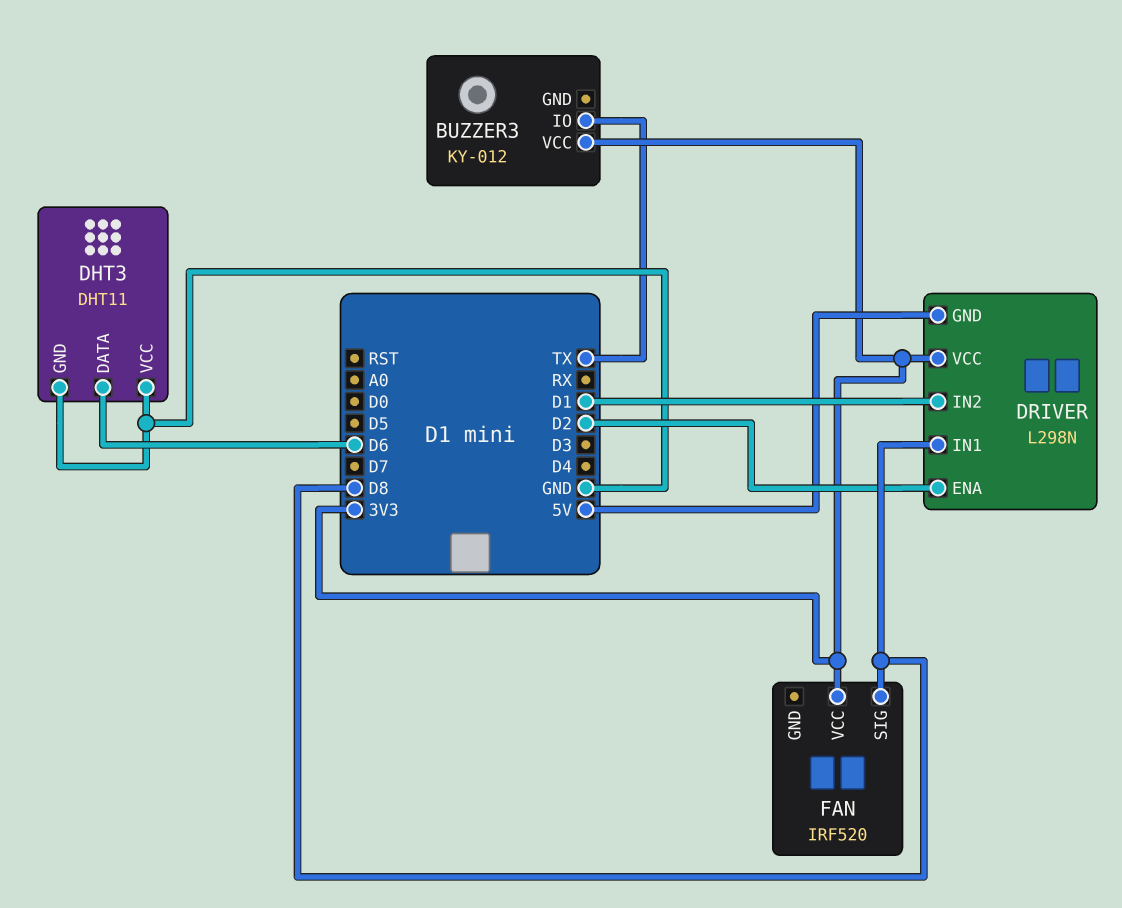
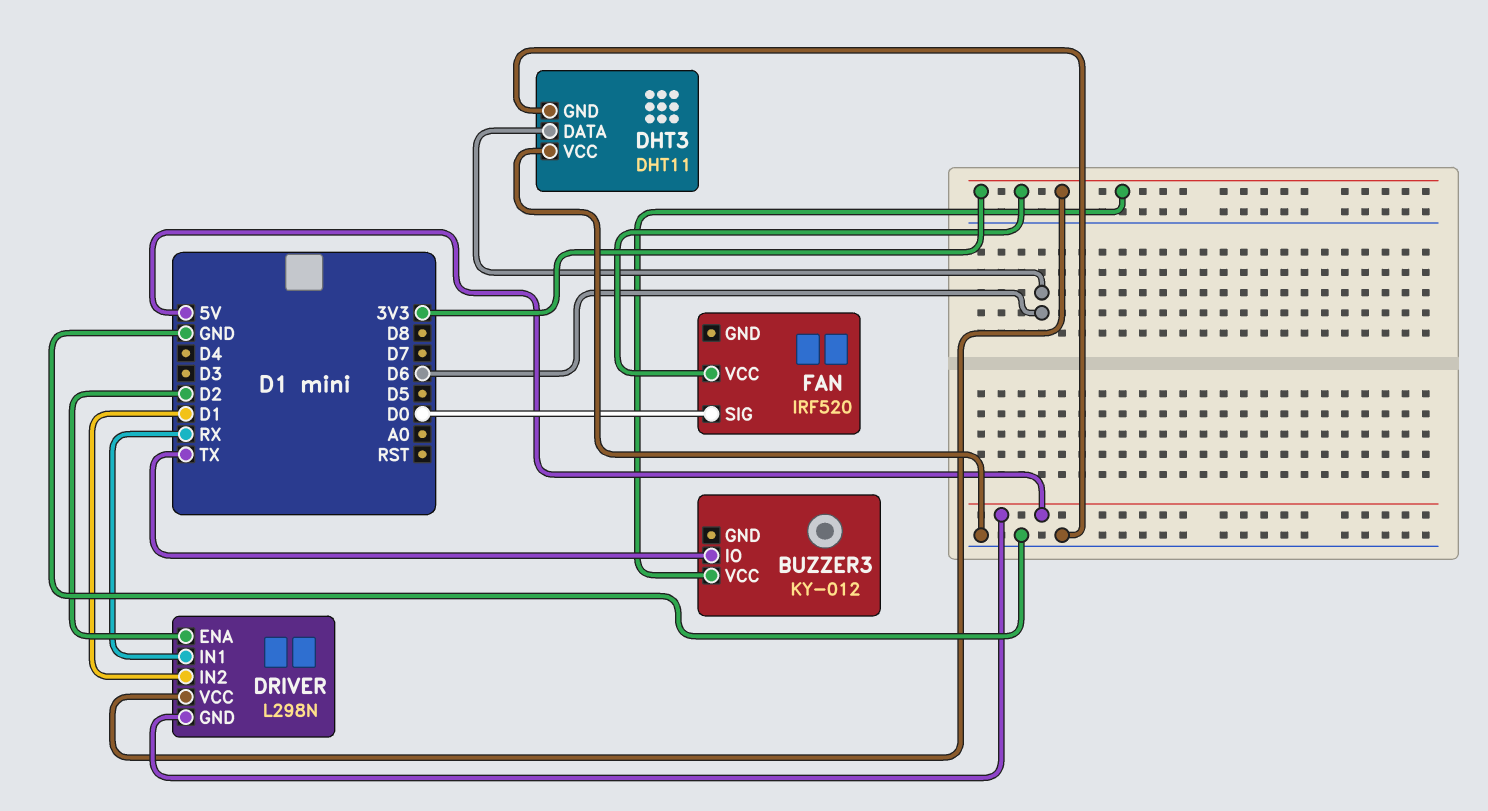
DRIVER pin IN1: D8 -> RX
FAN pin SIG: D8 -> D0

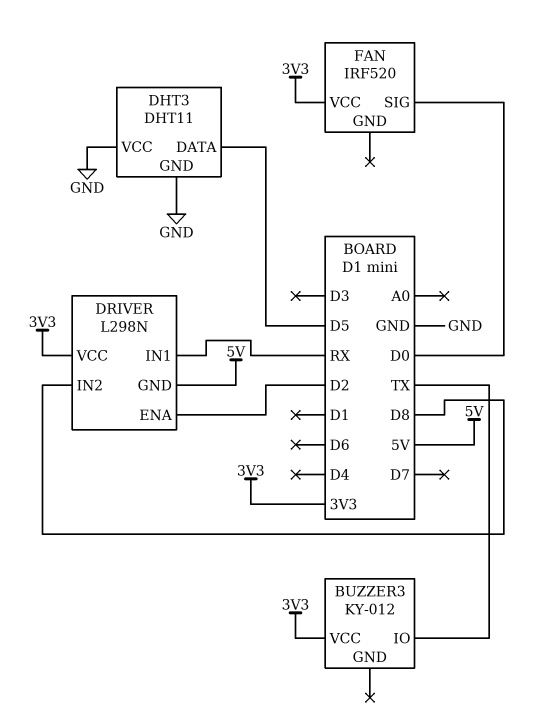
DHT3 pin DATA: D6 -> D5
DRIVER pin IN2: D1 -> D8

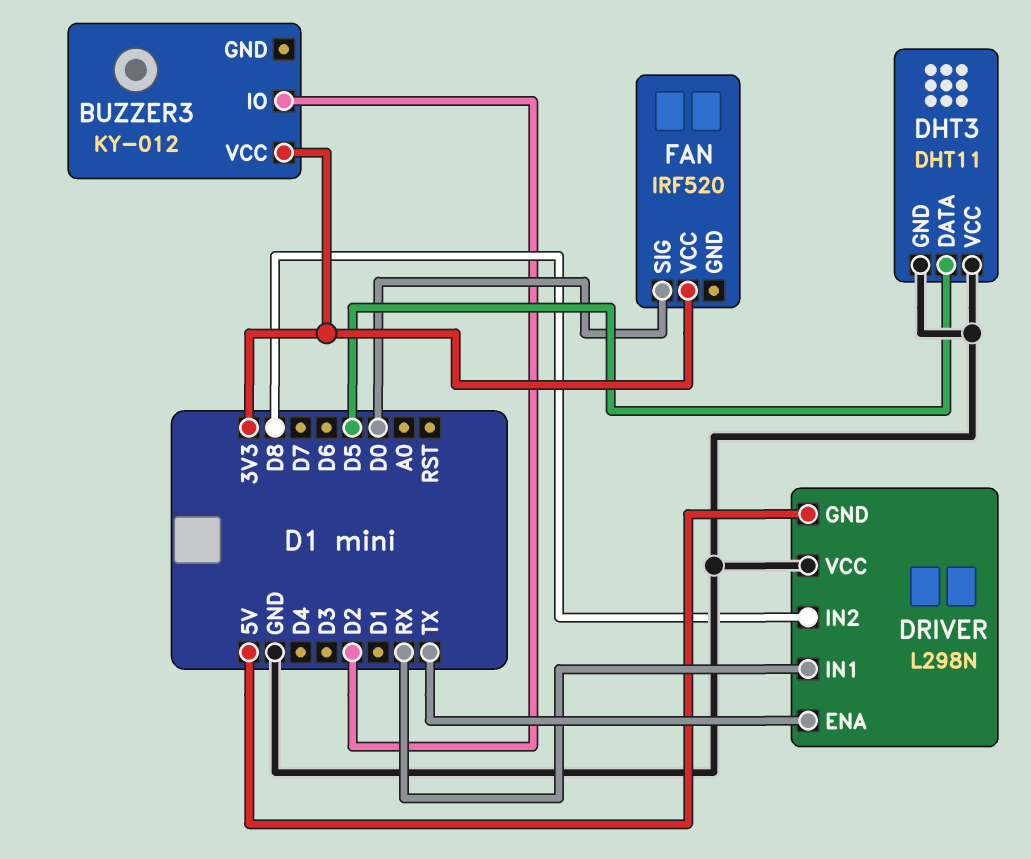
BUZZER3 pin IO: TX -> D2
DRIVER pin ENA: D2 -> TX
DRIVER pin VCC: 3V3 -> GND

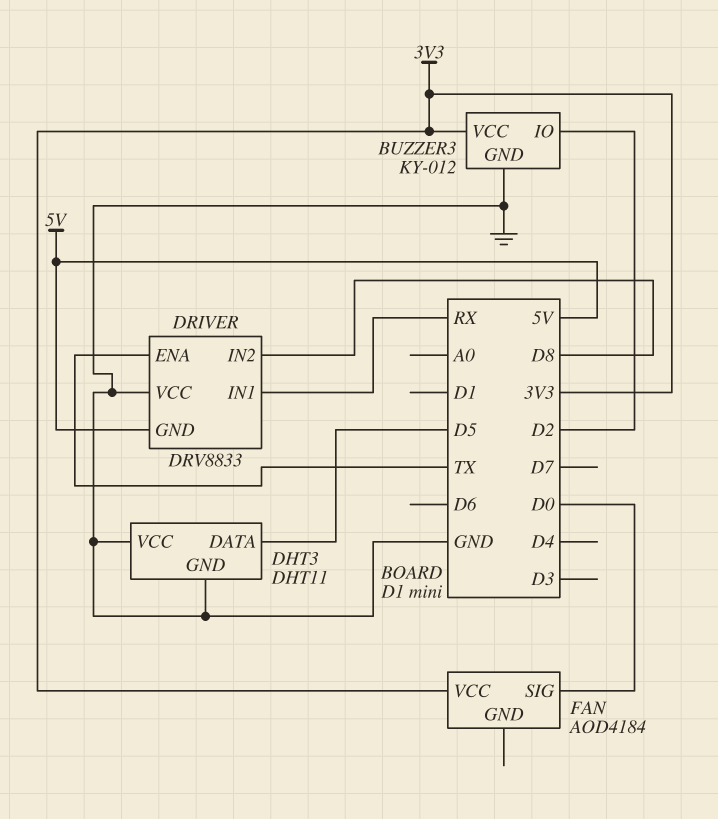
BUZZER3 pin GND: none -> GND
DRIVER: L298N -> DRV8833
FAN: IRF520 -> AOD4184

